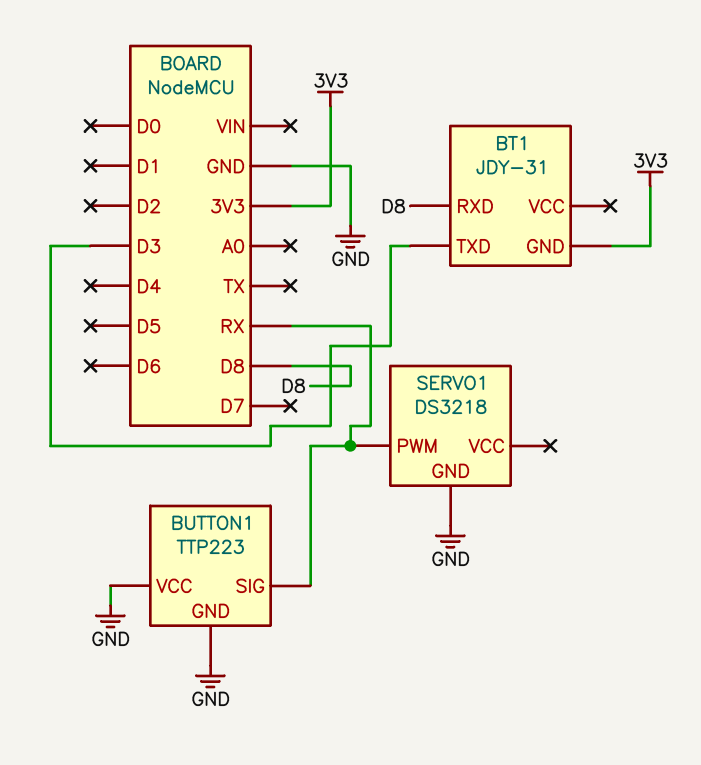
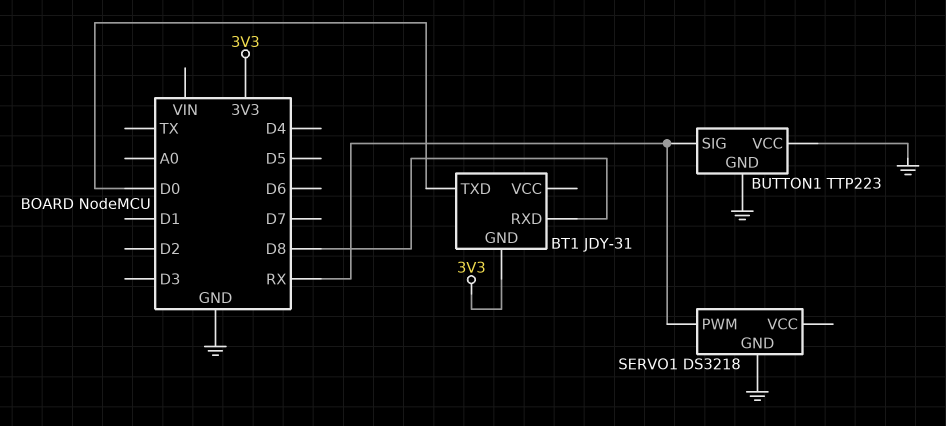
BT1 pin TXD: D3 -> D0

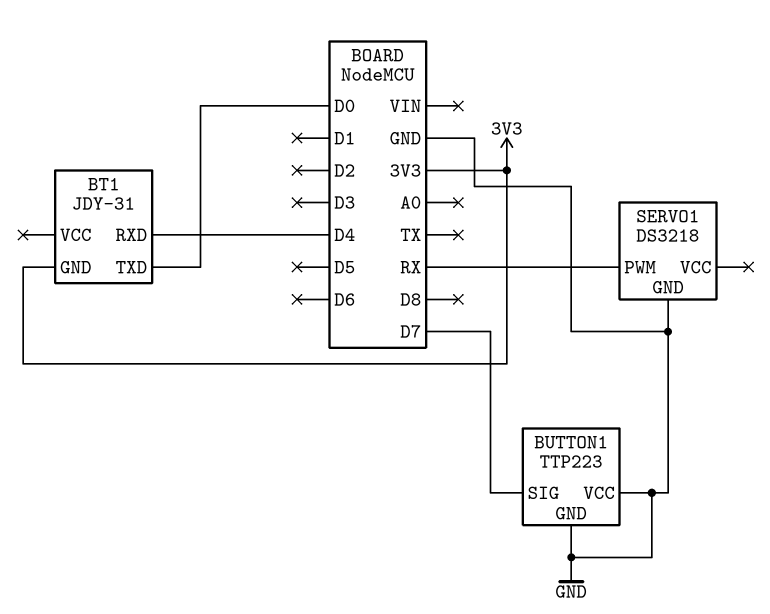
BT1 pin RXD: D8 -> D4
BUTTON1 pin SIG: RX -> D7

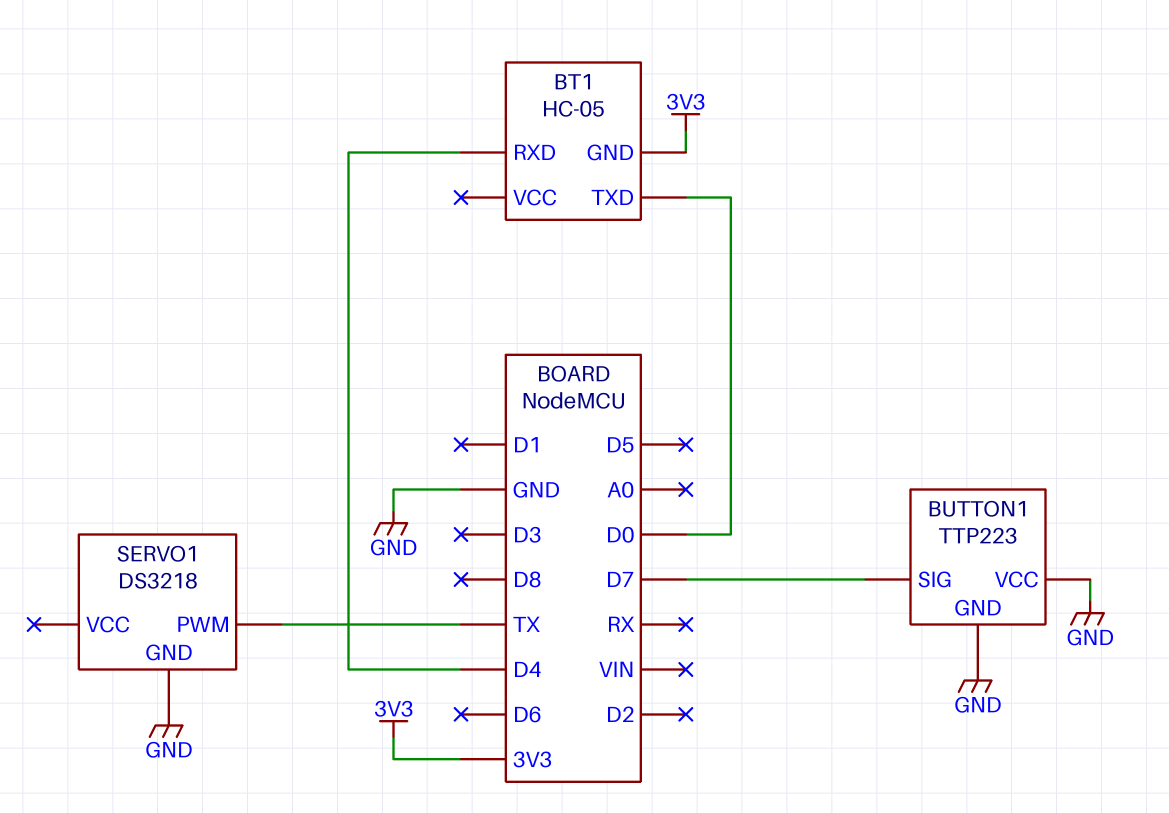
BT1: JDY-31 -> HC-05
SERVO1 pin PWM: RX -> TX

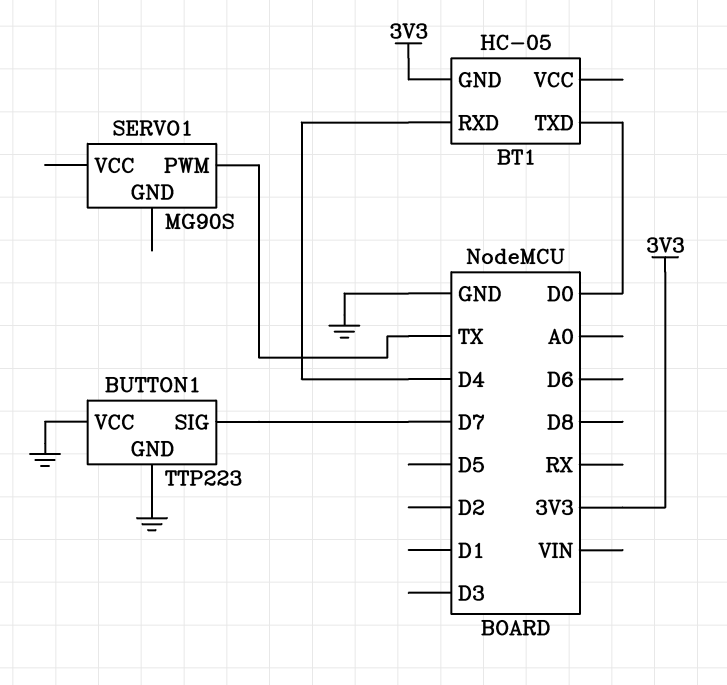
SERVO1: DS3218 -> MG90S
SERVO1 pin GND: GND -> none

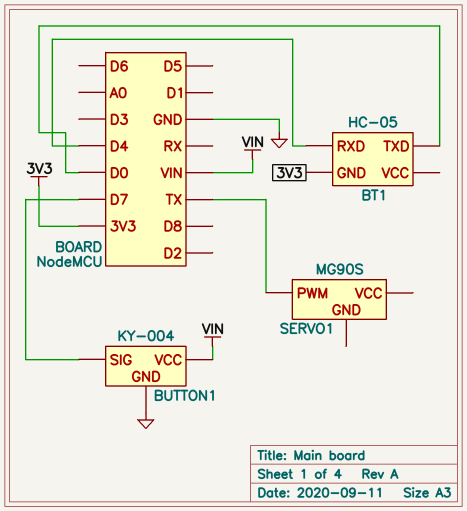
BUTTON1: TTP223 -> KY-004
BUTTON1 pin VCC: GND -> VIN

